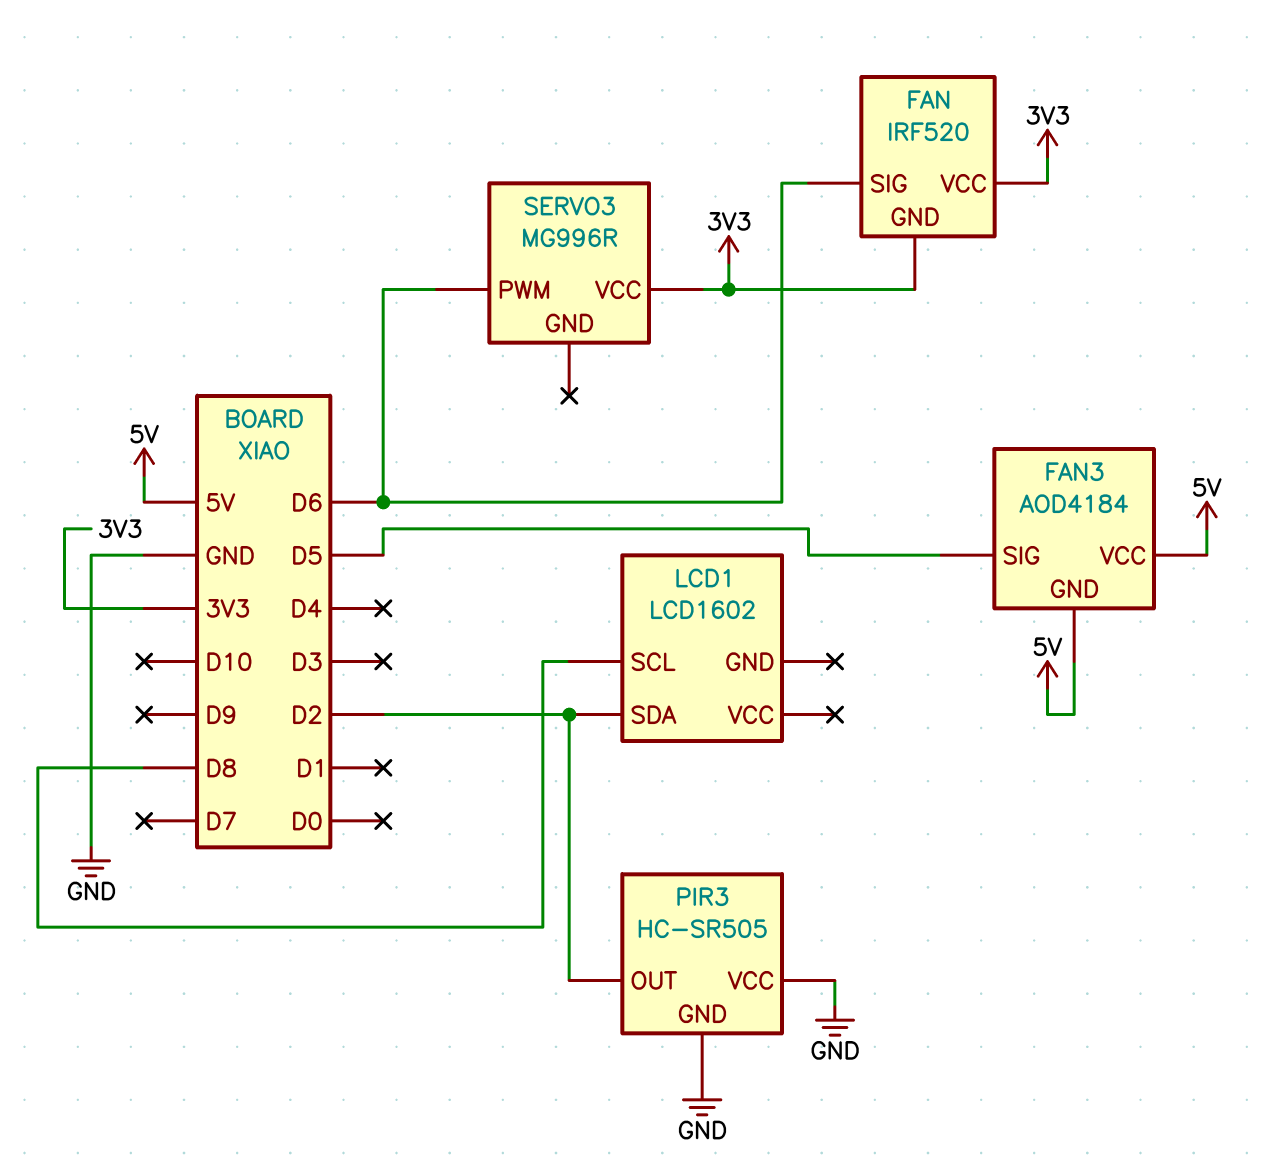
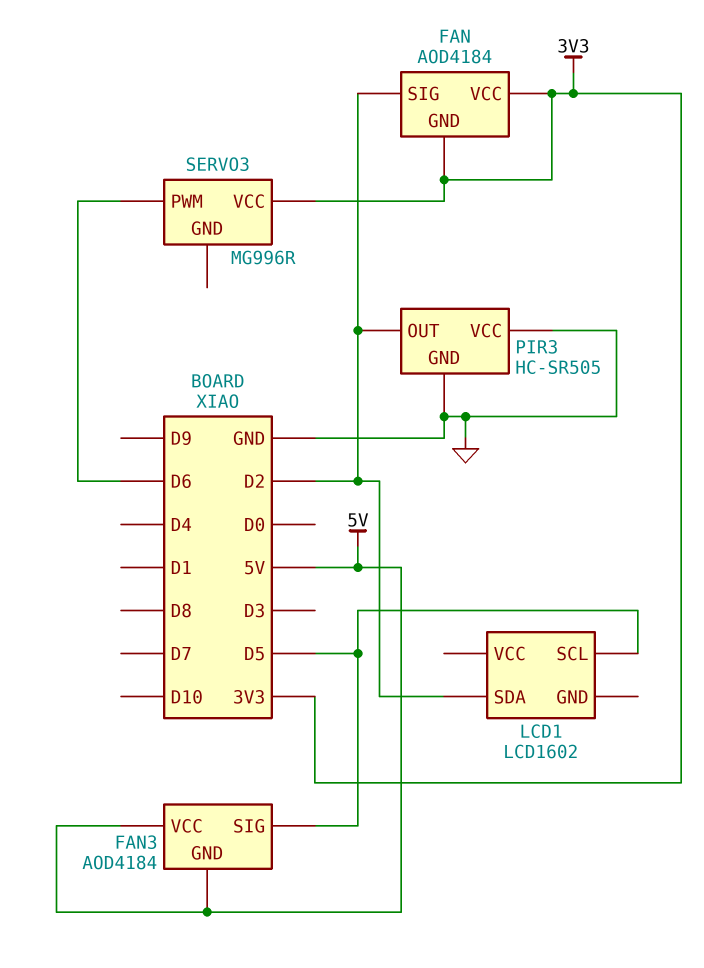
FAN: IRF520 -> AOD4184
FAN pin SIG: D6 -> D2
LCD1 pin SCL: D8 -> D5

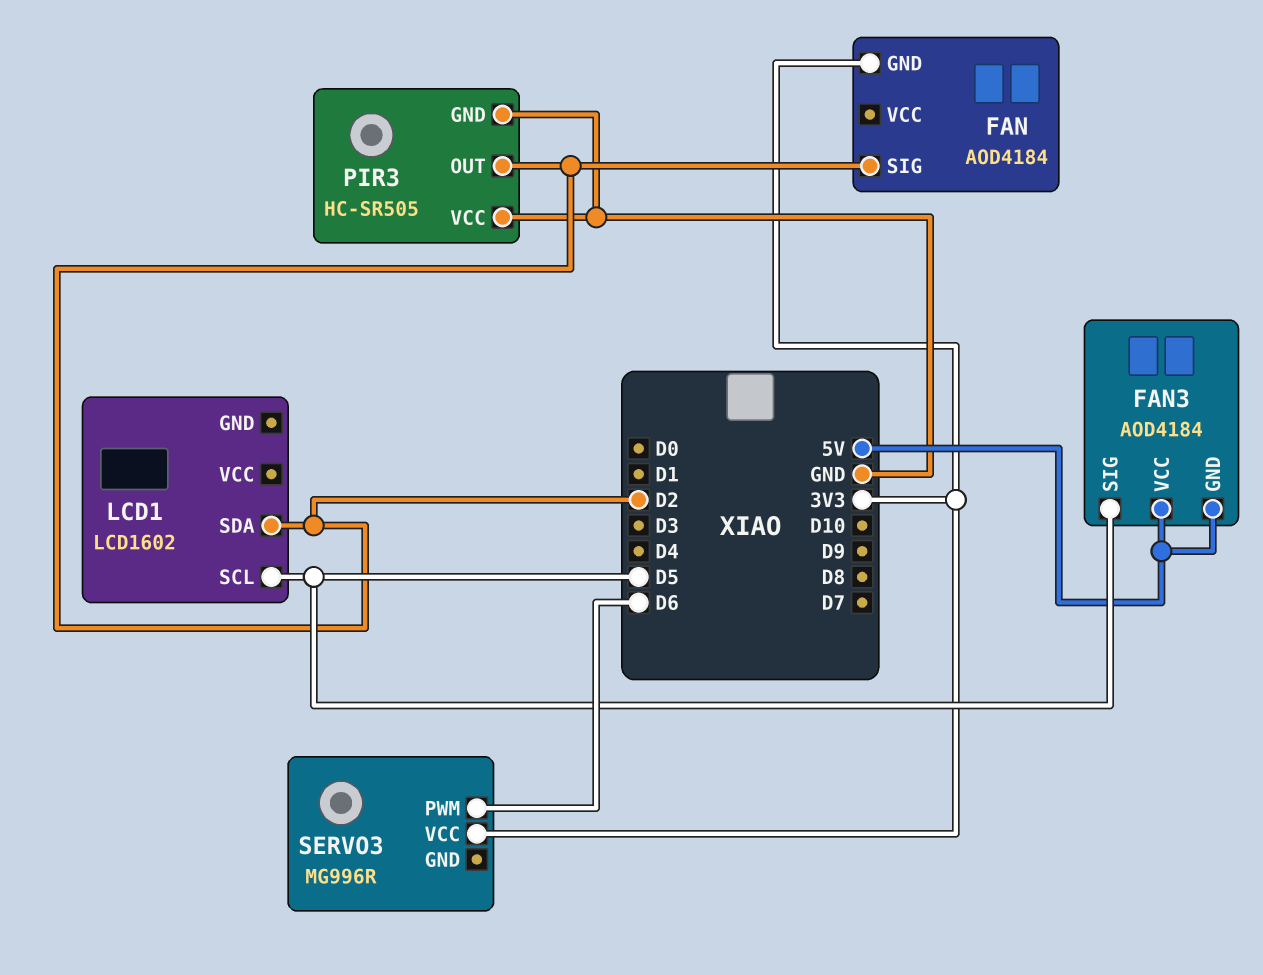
FAN pin VCC: 3V3 -> none

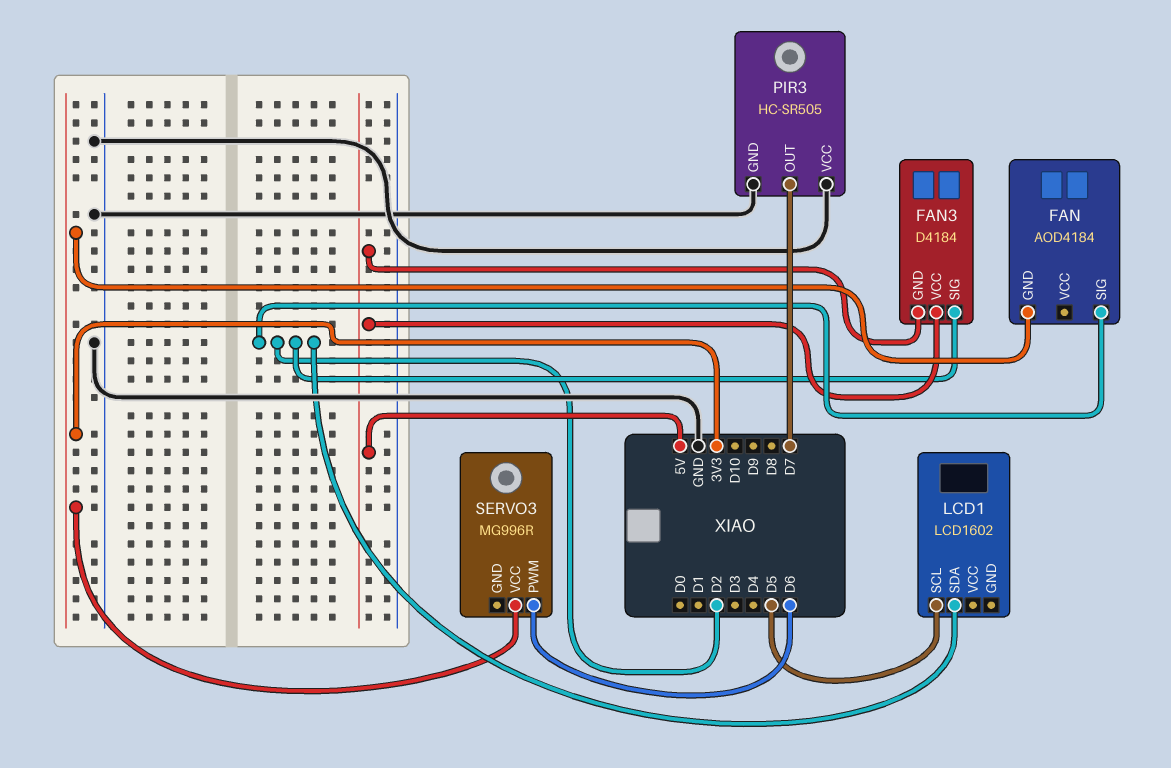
FAN3: AOD4184 -> D4184
FAN3 pin SIG: D5 -> D2
PIR3 pin OUT: D2 -> D7

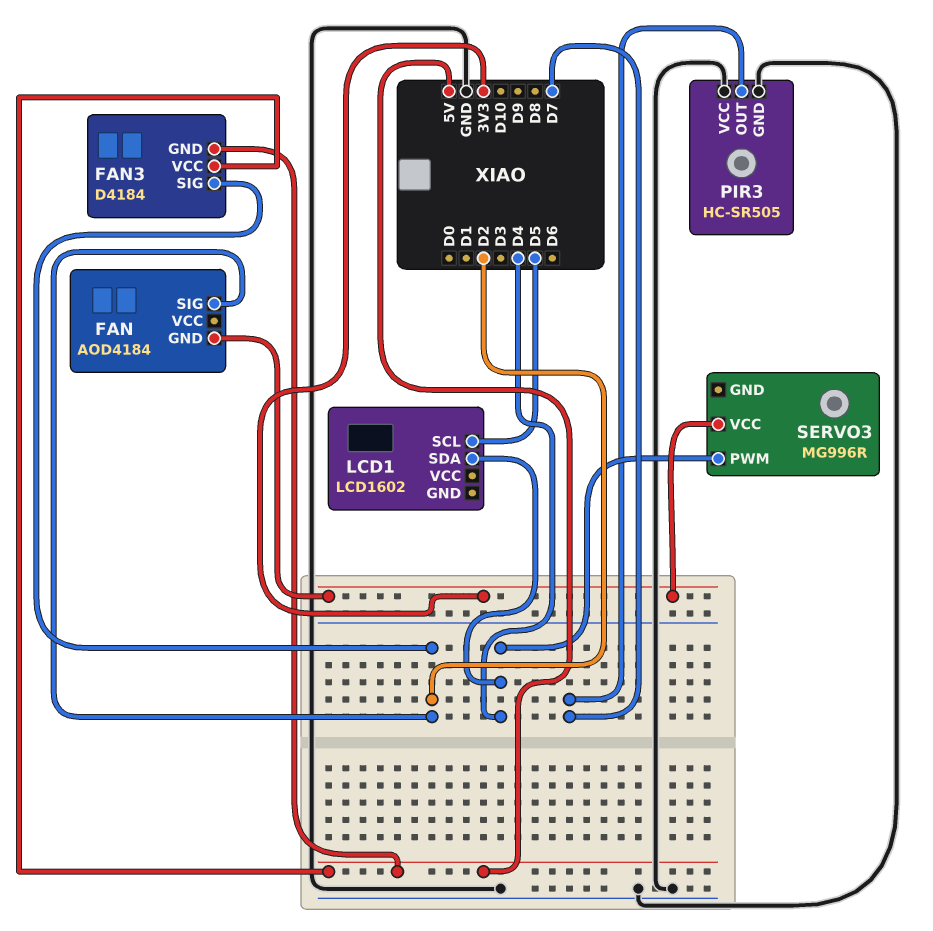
LCD1 pin SDA: D2 -> D4
SERVO3 pin PWM: D6 -> D4

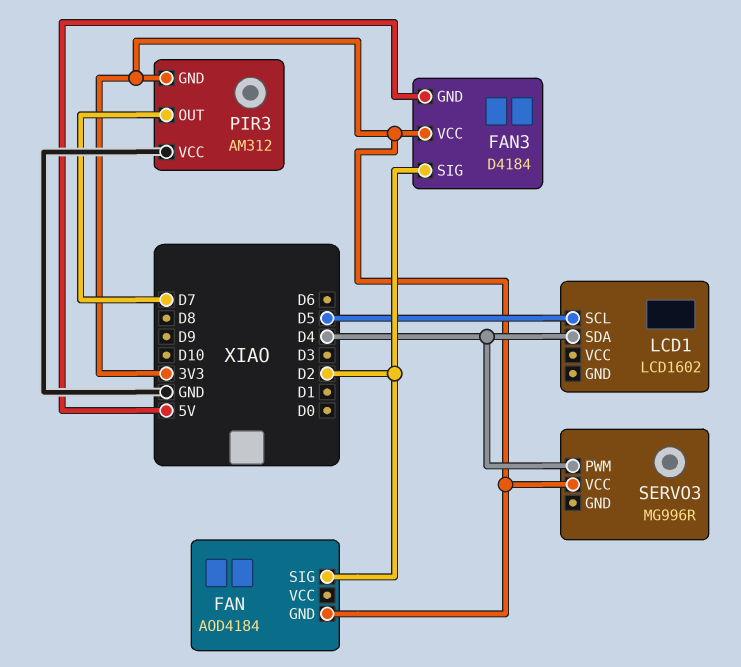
FAN3 pin VCC: 5V -> 3V3
PIR3: HC-SR505 -> AM312
PIR3 pin GND: GND -> 3V3

